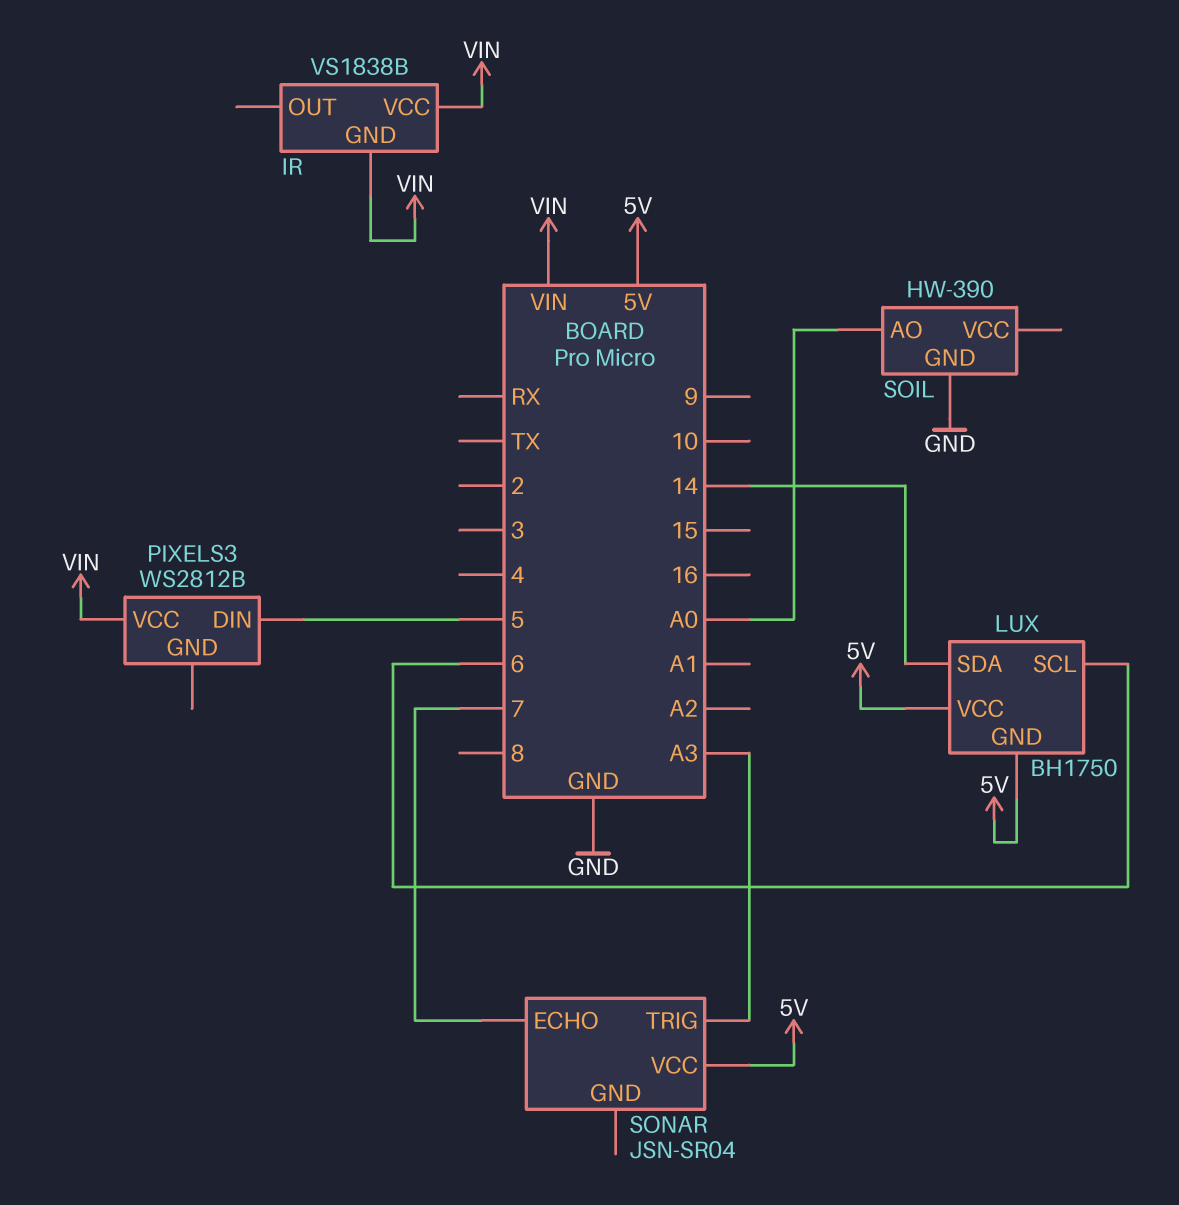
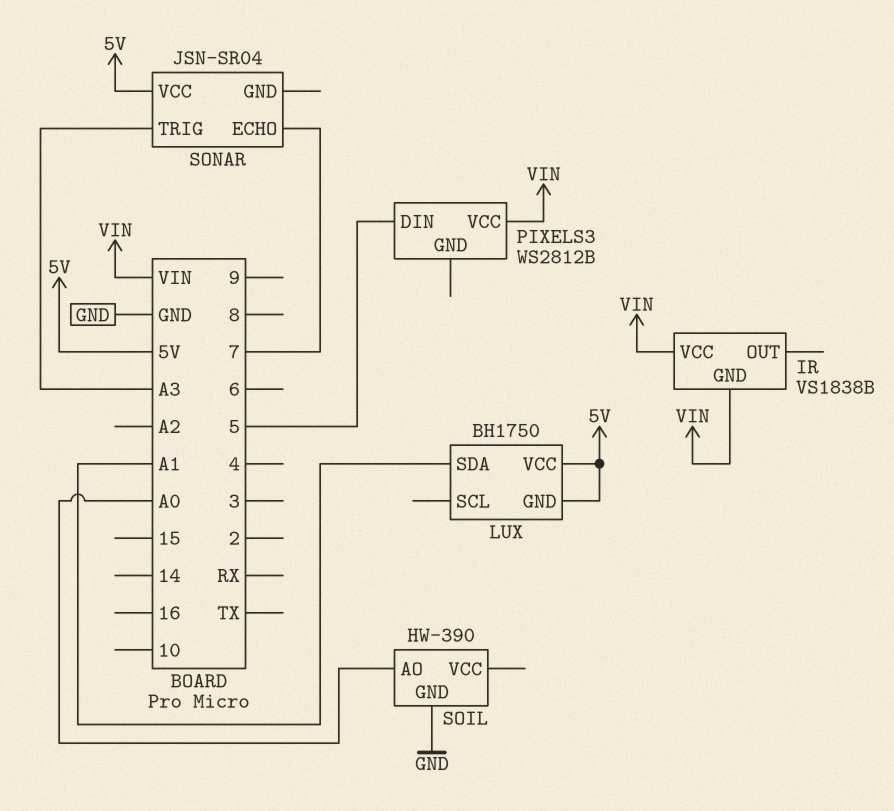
LUX pin SCL: 6 -> none
LUX pin SDA: 14 -> A1

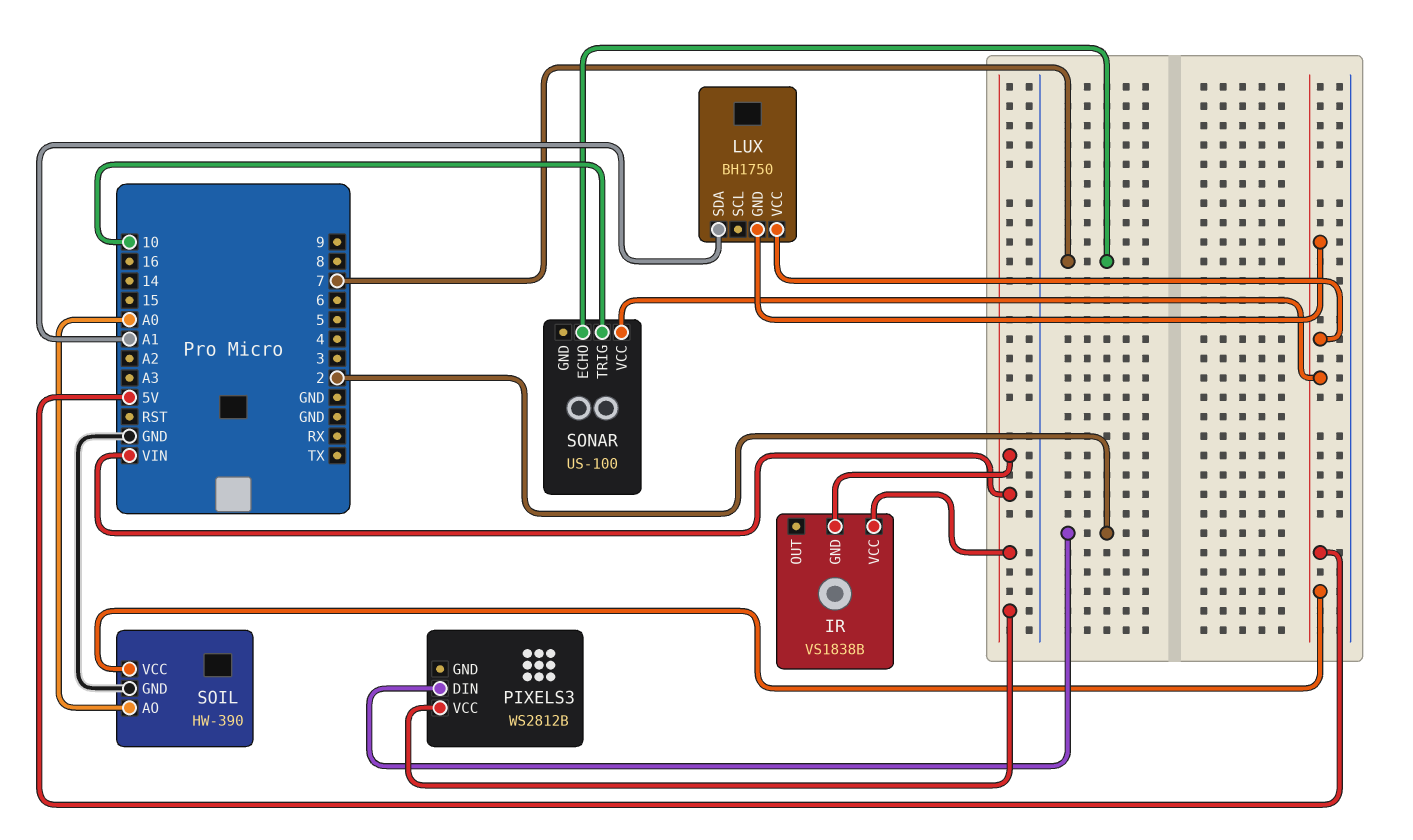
PIXELS3 pin DIN: 5 -> 2
SOIL pin VCC: none -> 5V
SONAR: JSN-SR04 -> US-100
SONAR pin TRIG: A3 -> 10

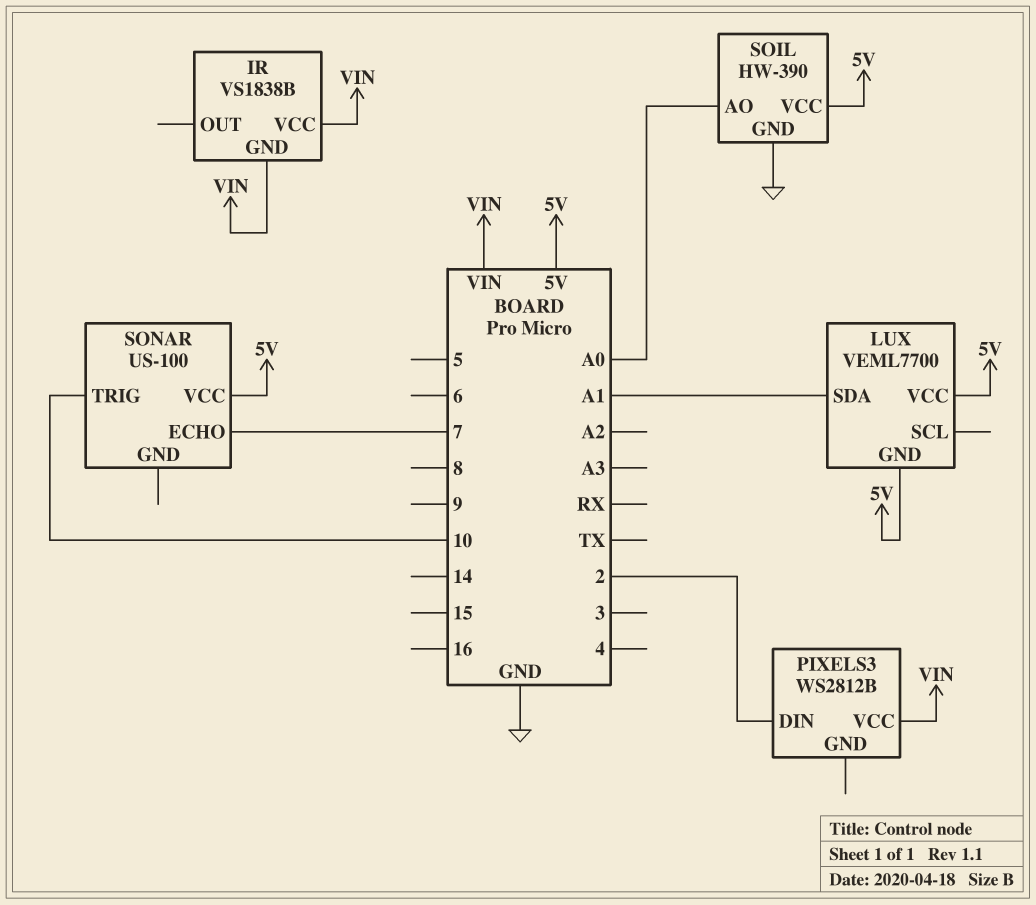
LUX: BH1750 -> VEML7700

